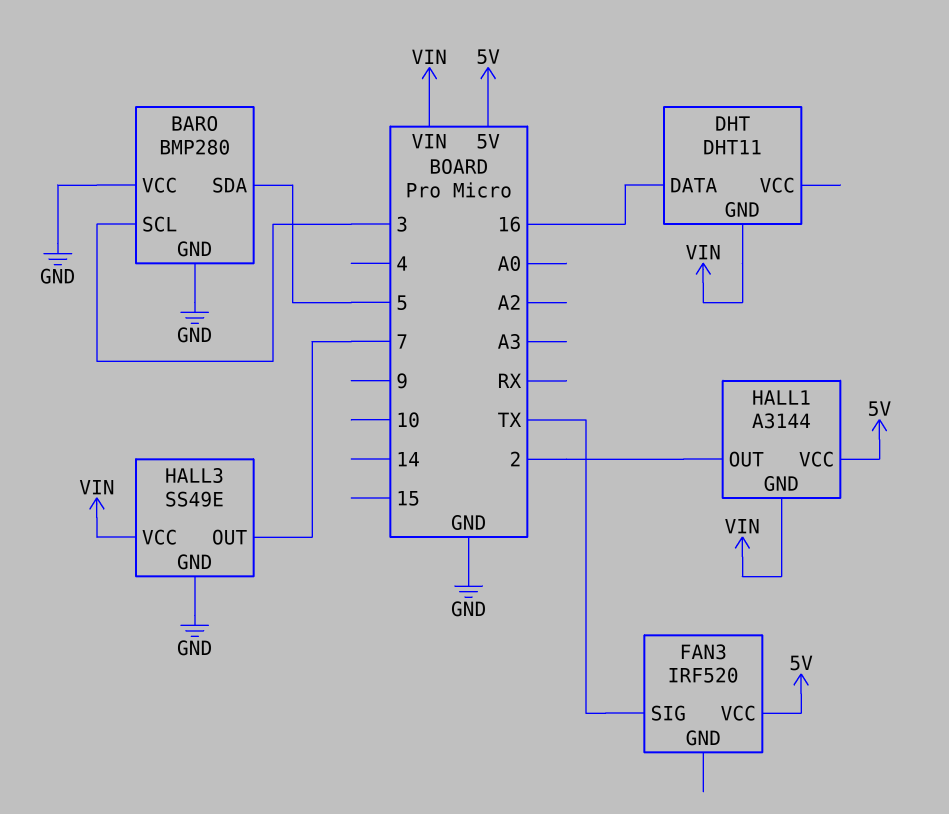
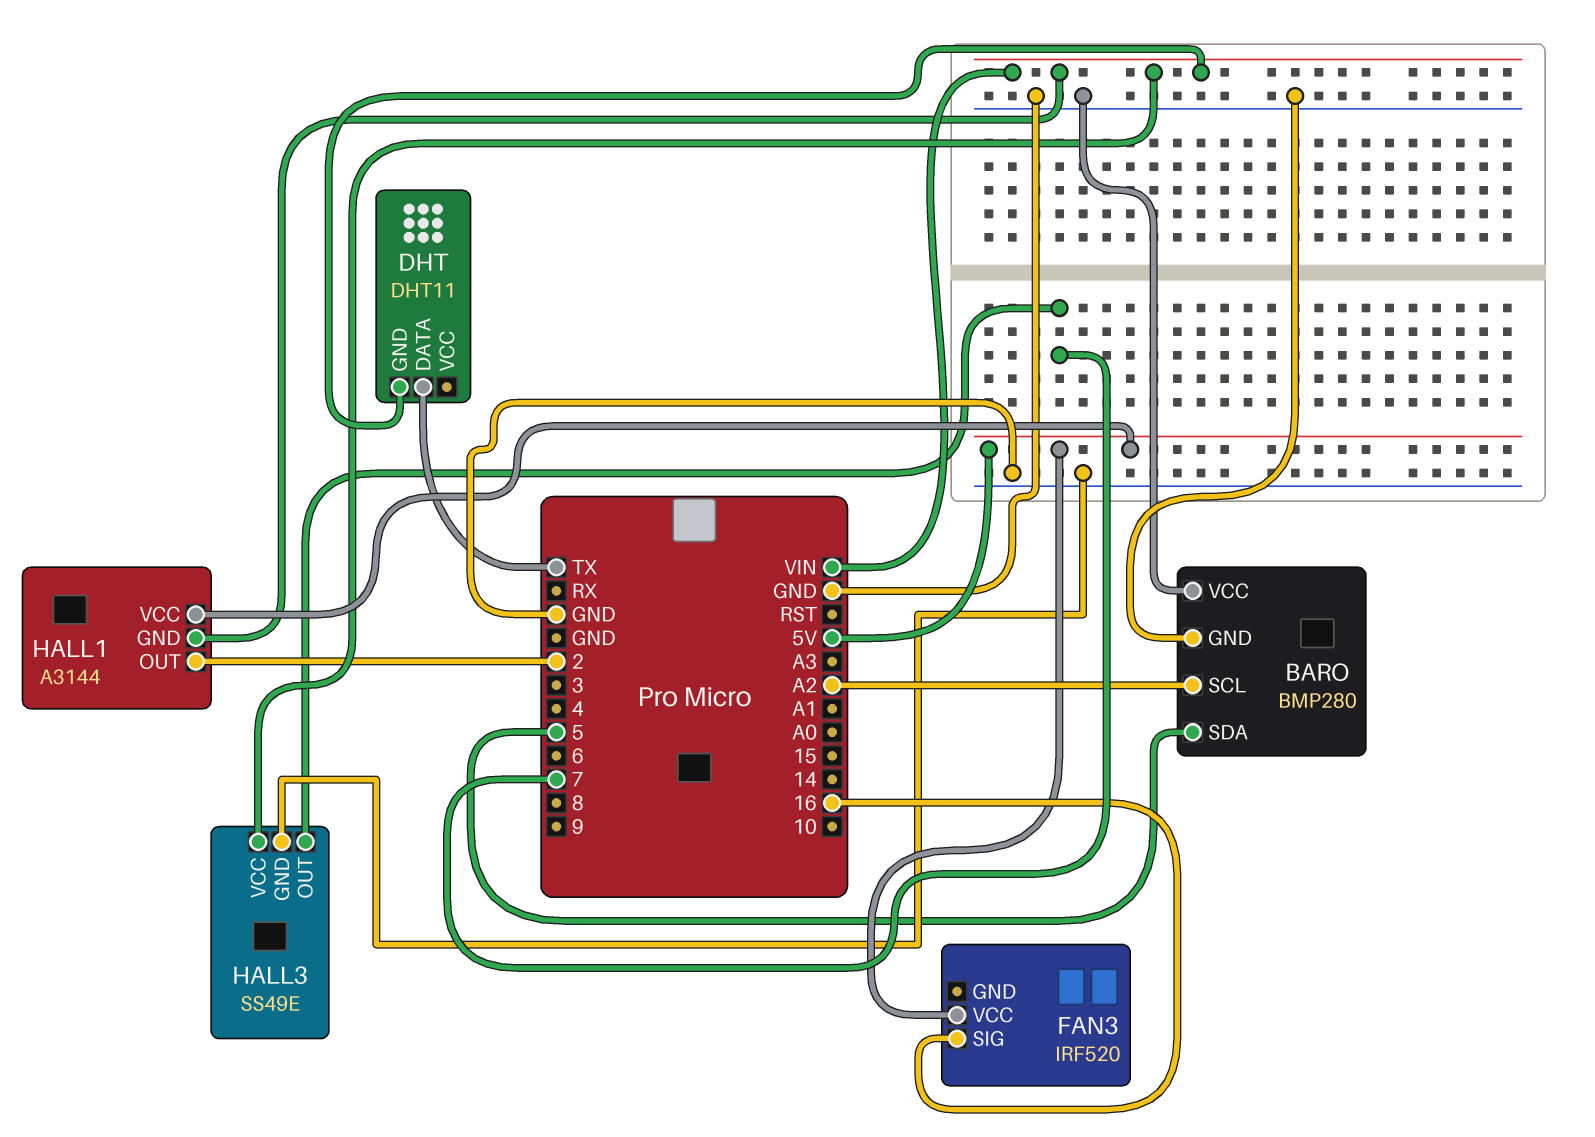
BARO pin SCL: 3 -> A2
DHT pin DATA: 16 -> TX
FAN3 pin SIG: TX -> 16

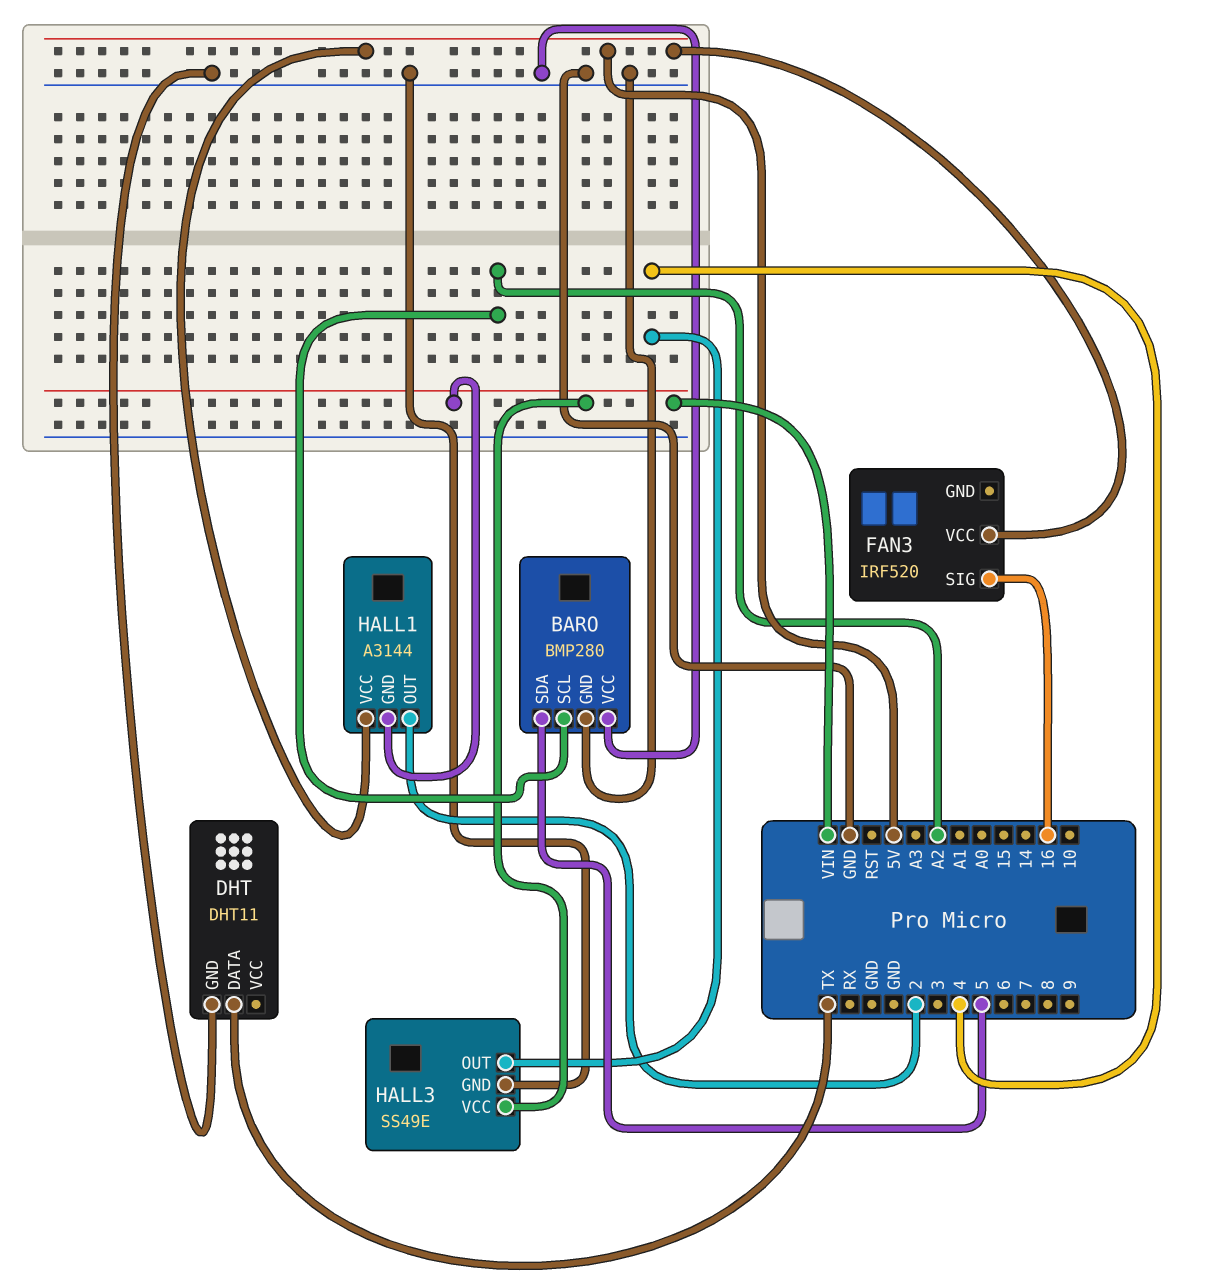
DHT pin GND: VIN -> GND
HALL3 pin OUT: 7 -> 4

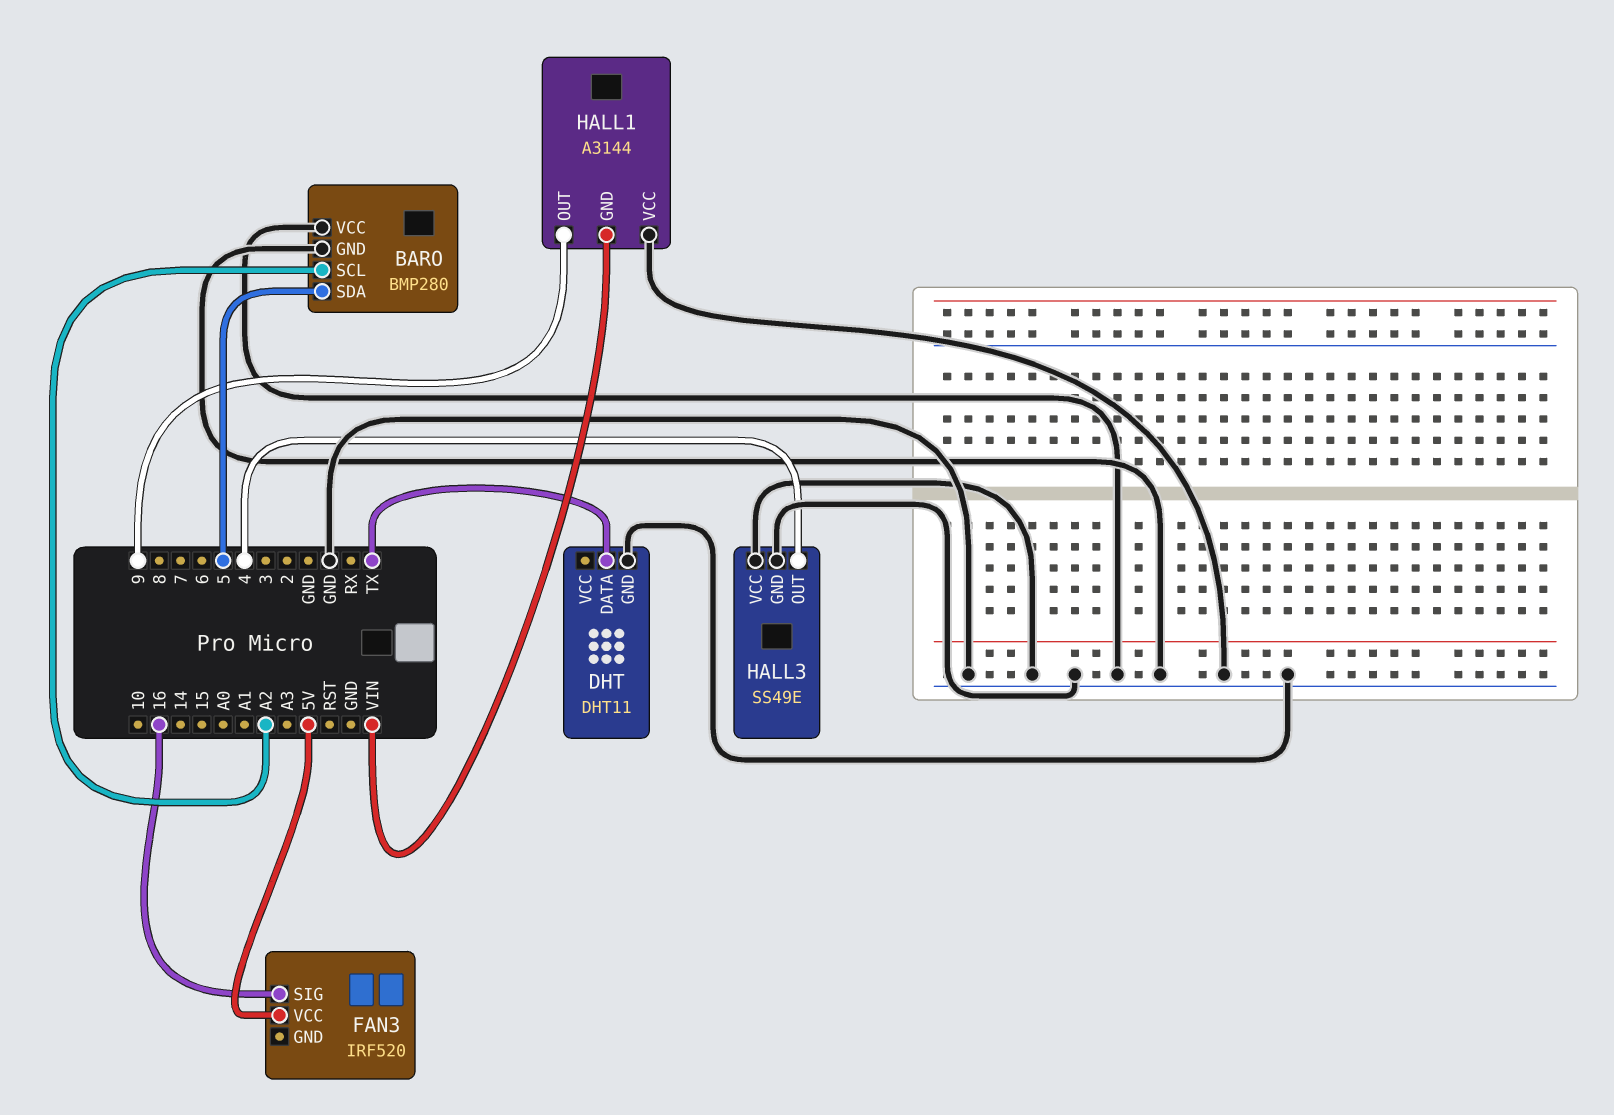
HALL1 pin OUT: 2 -> 9
HALL1 pin VCC: 5V -> GND
HALL3 pin VCC: VIN -> GND

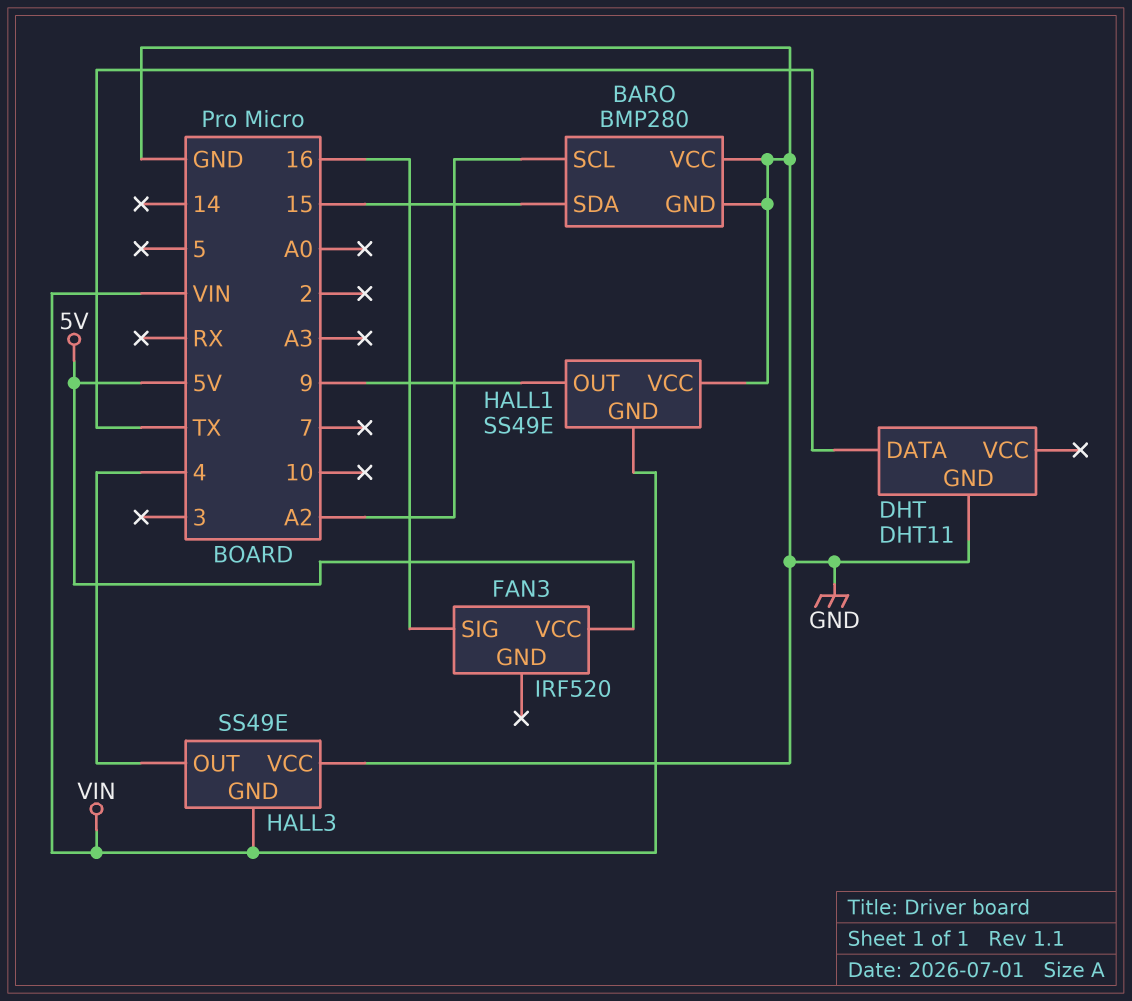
BARO pin SDA: 5 -> 15
HALL1: A3144 -> SS49E
HALL3 pin GND: GND -> VIN

